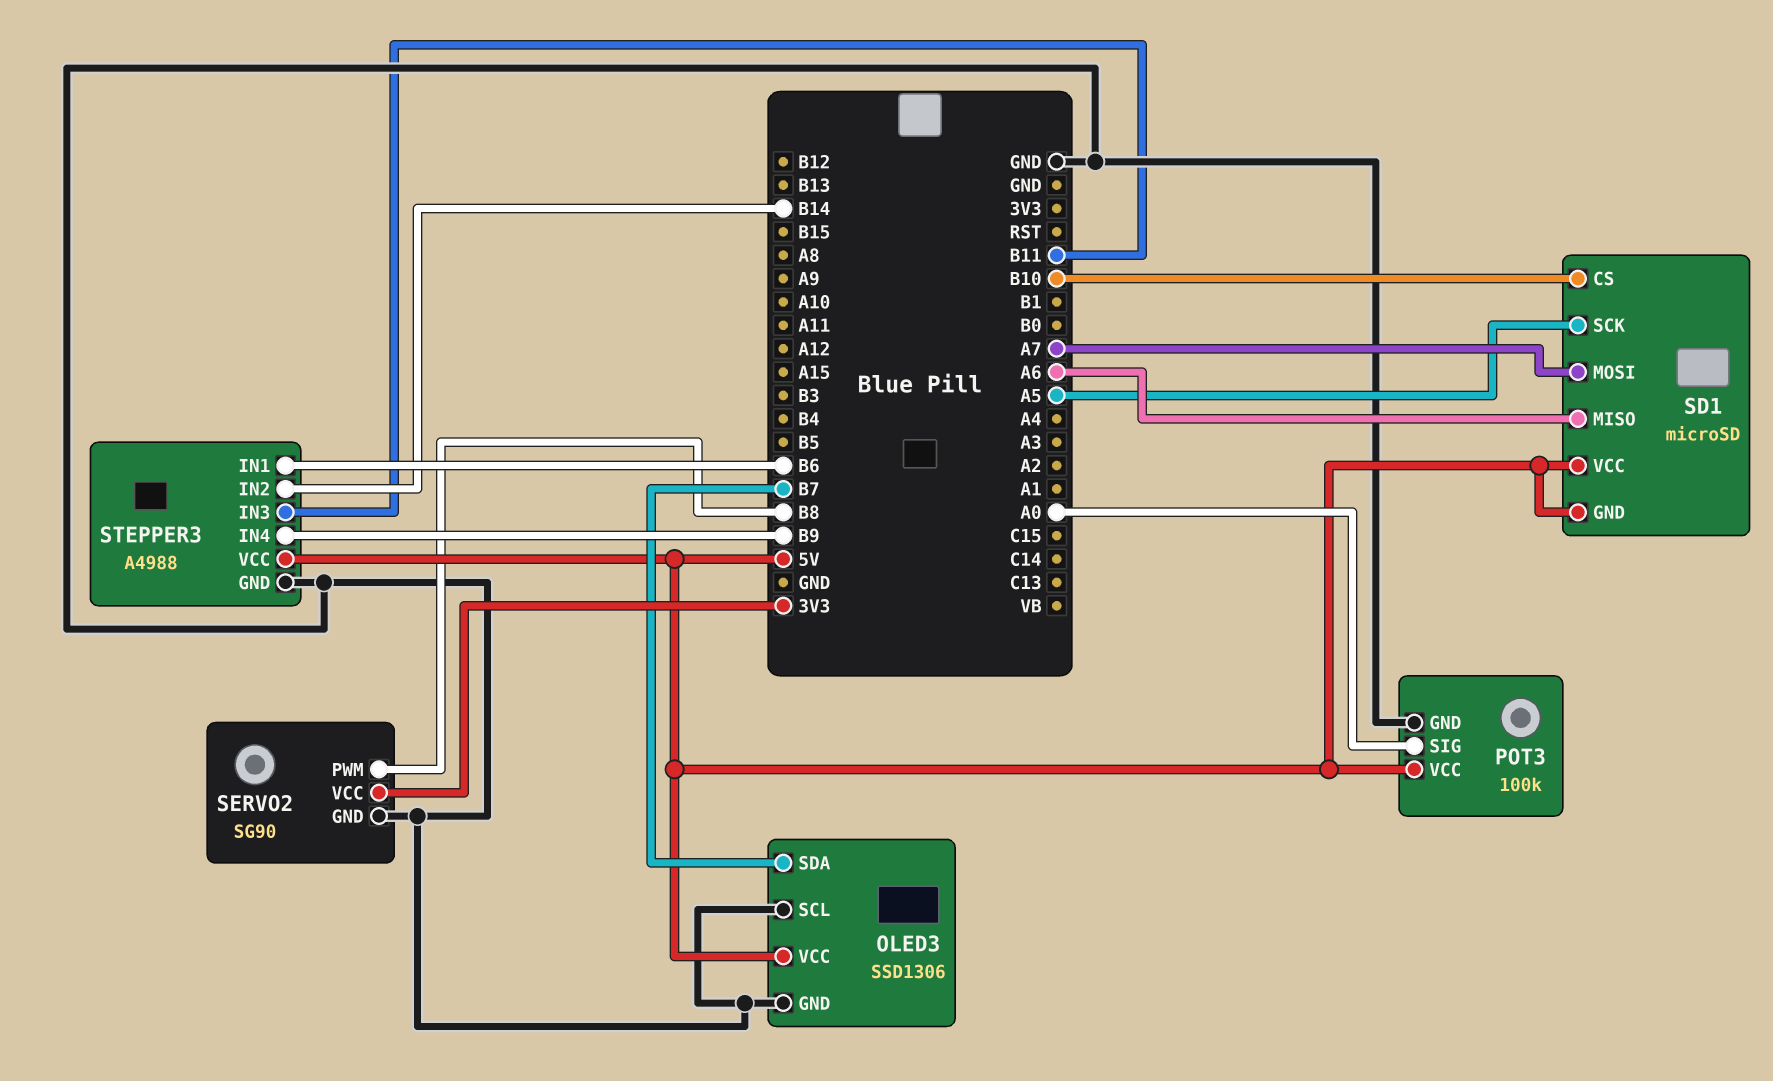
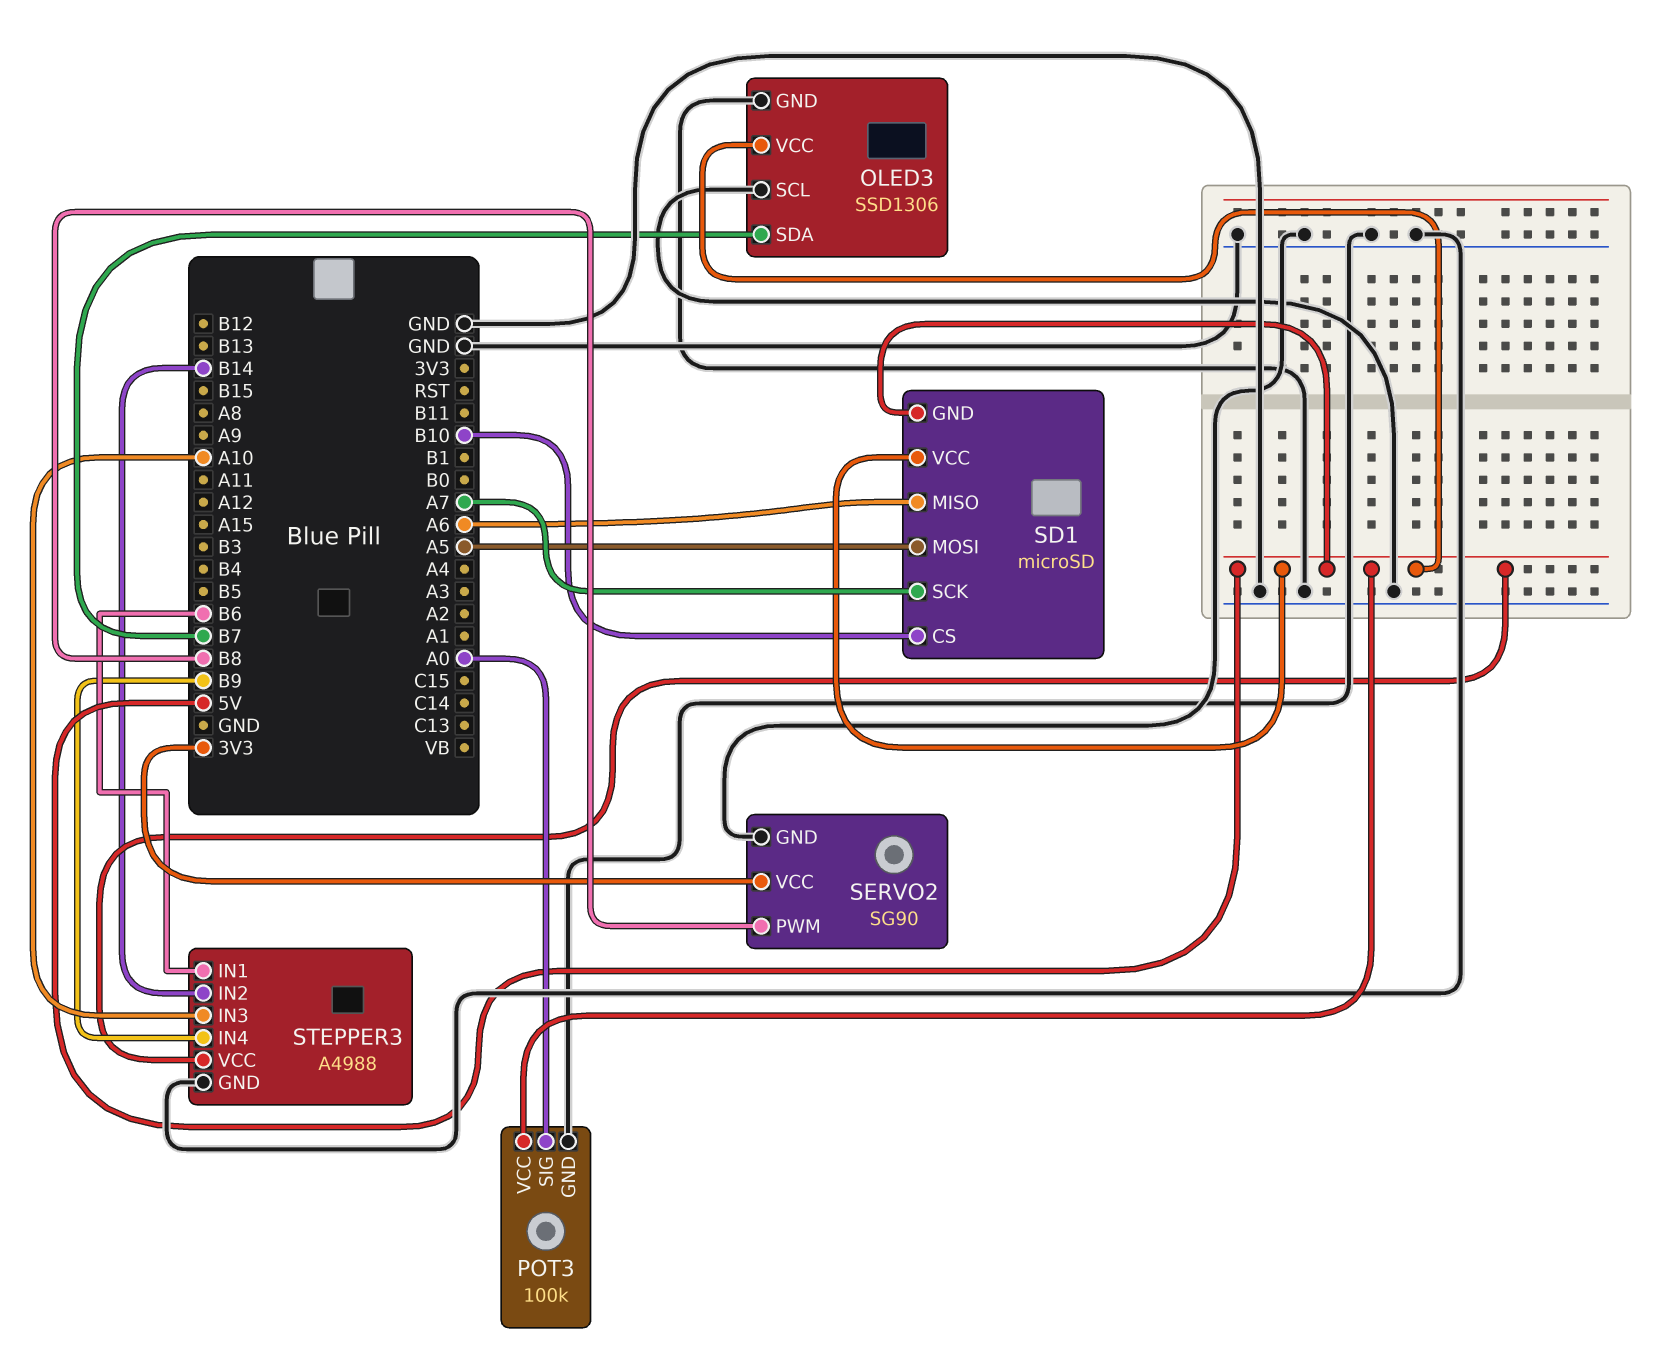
SD1 pin MOSI: A7 -> A5
SD1 pin SCK: A5 -> A7
STEPPER3 pin IN3: B11 -> A10

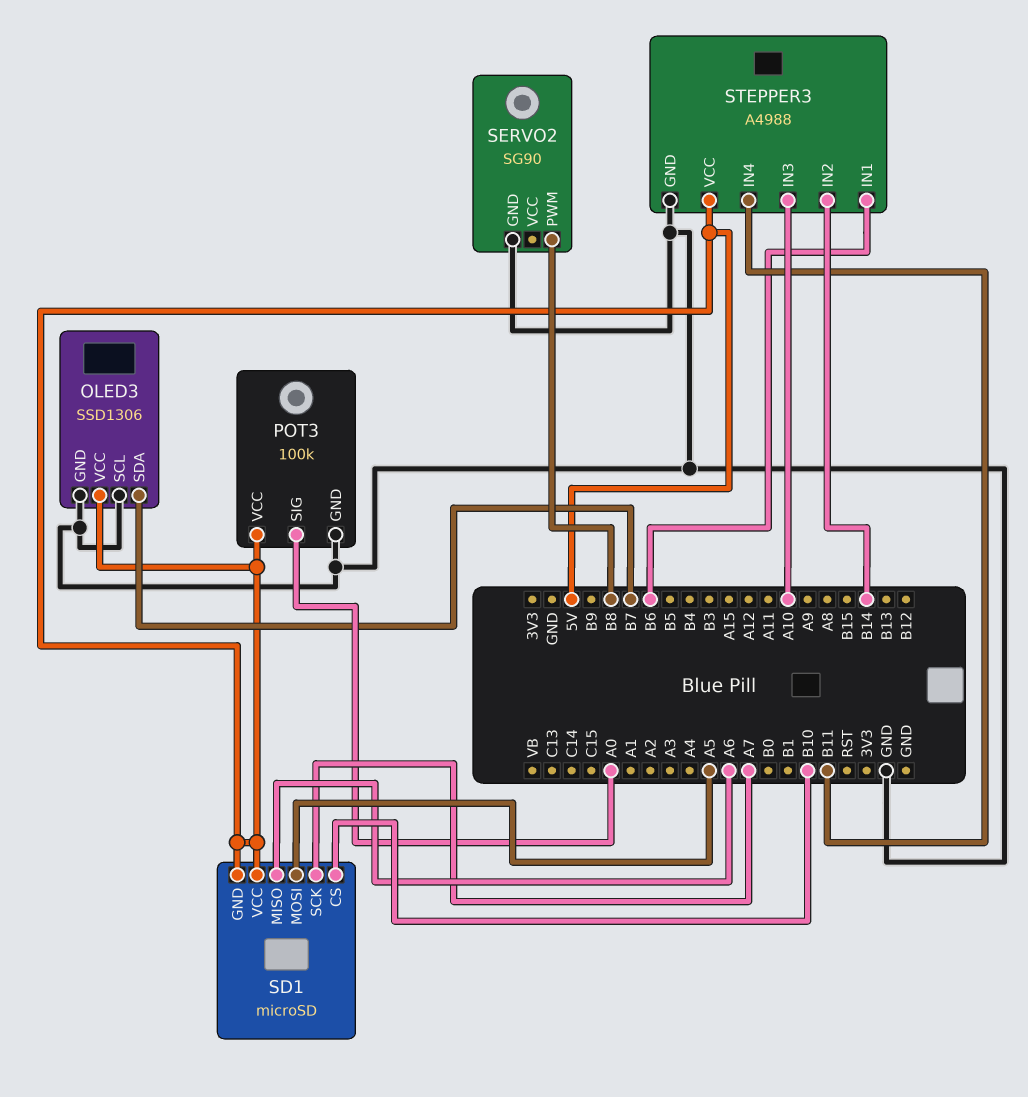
SERVO2 pin VCC: 3V3 -> none
STEPPER3 pin IN4: B9 -> B11

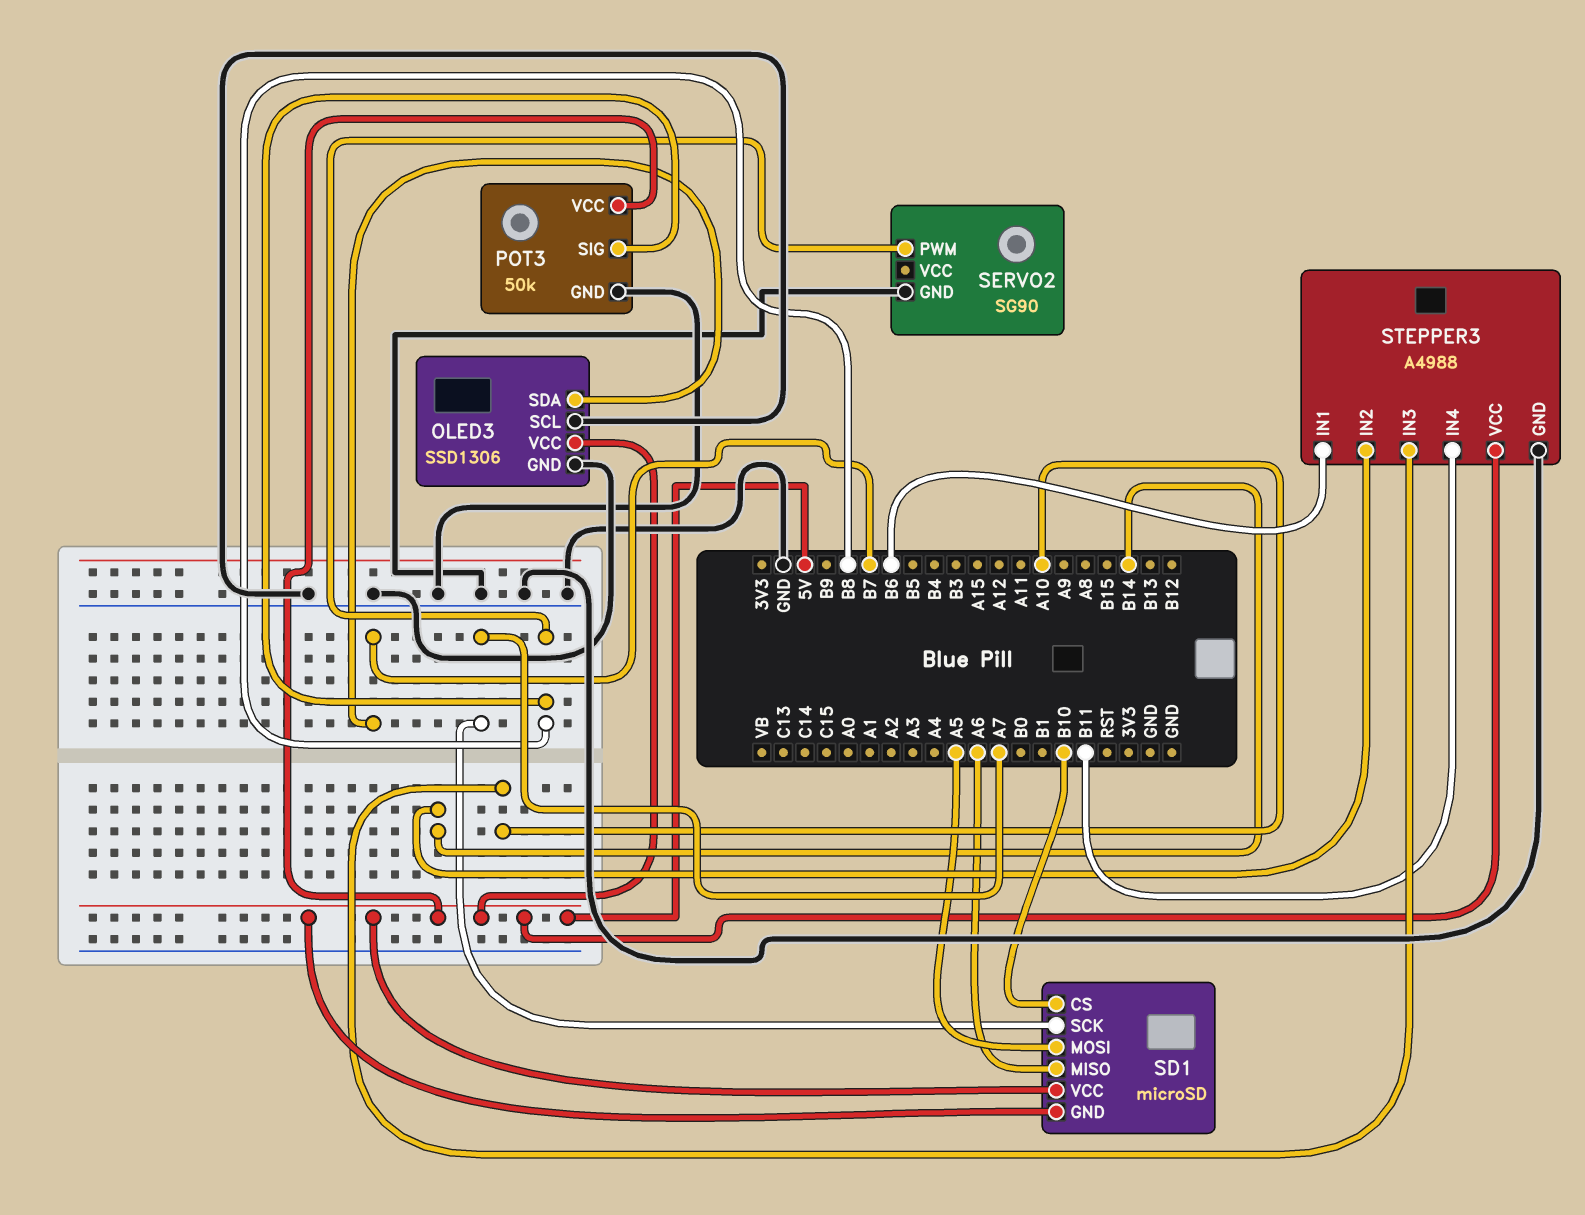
POT3: 100k -> 50k
POT3 pin SIG: A0 -> B8

